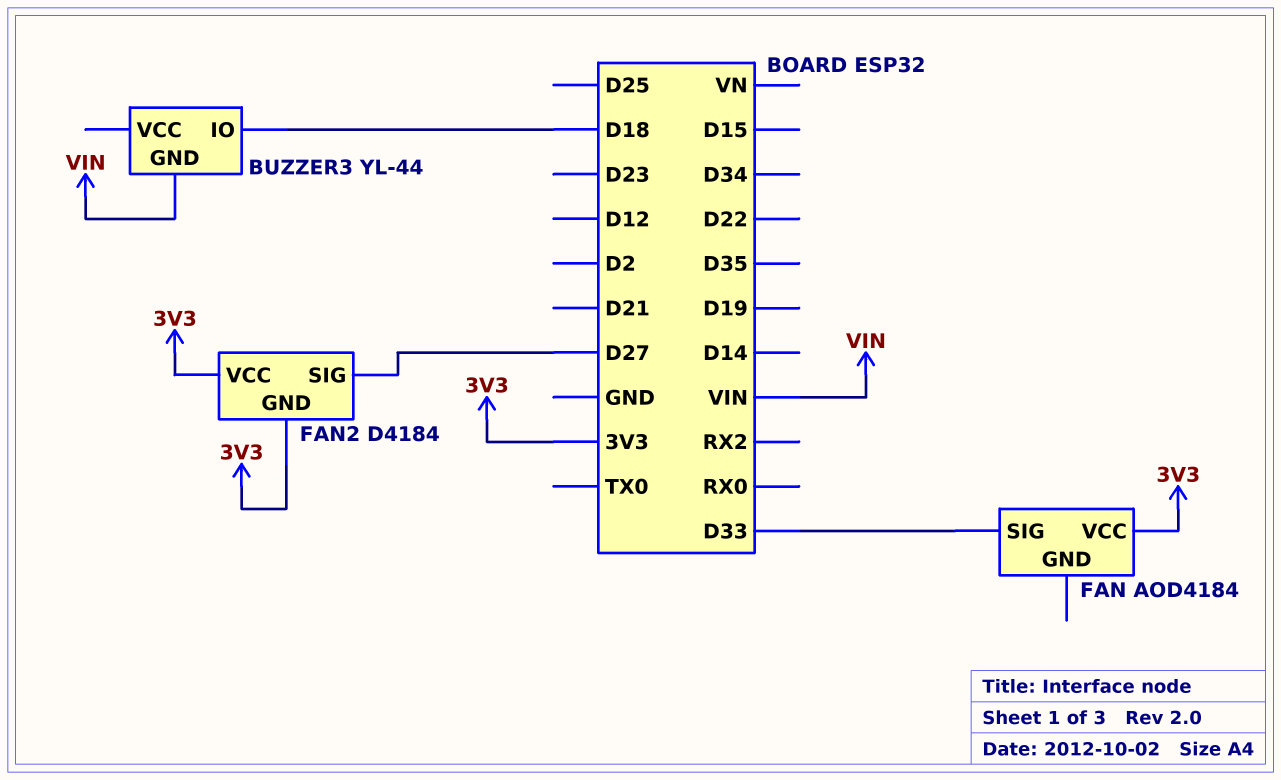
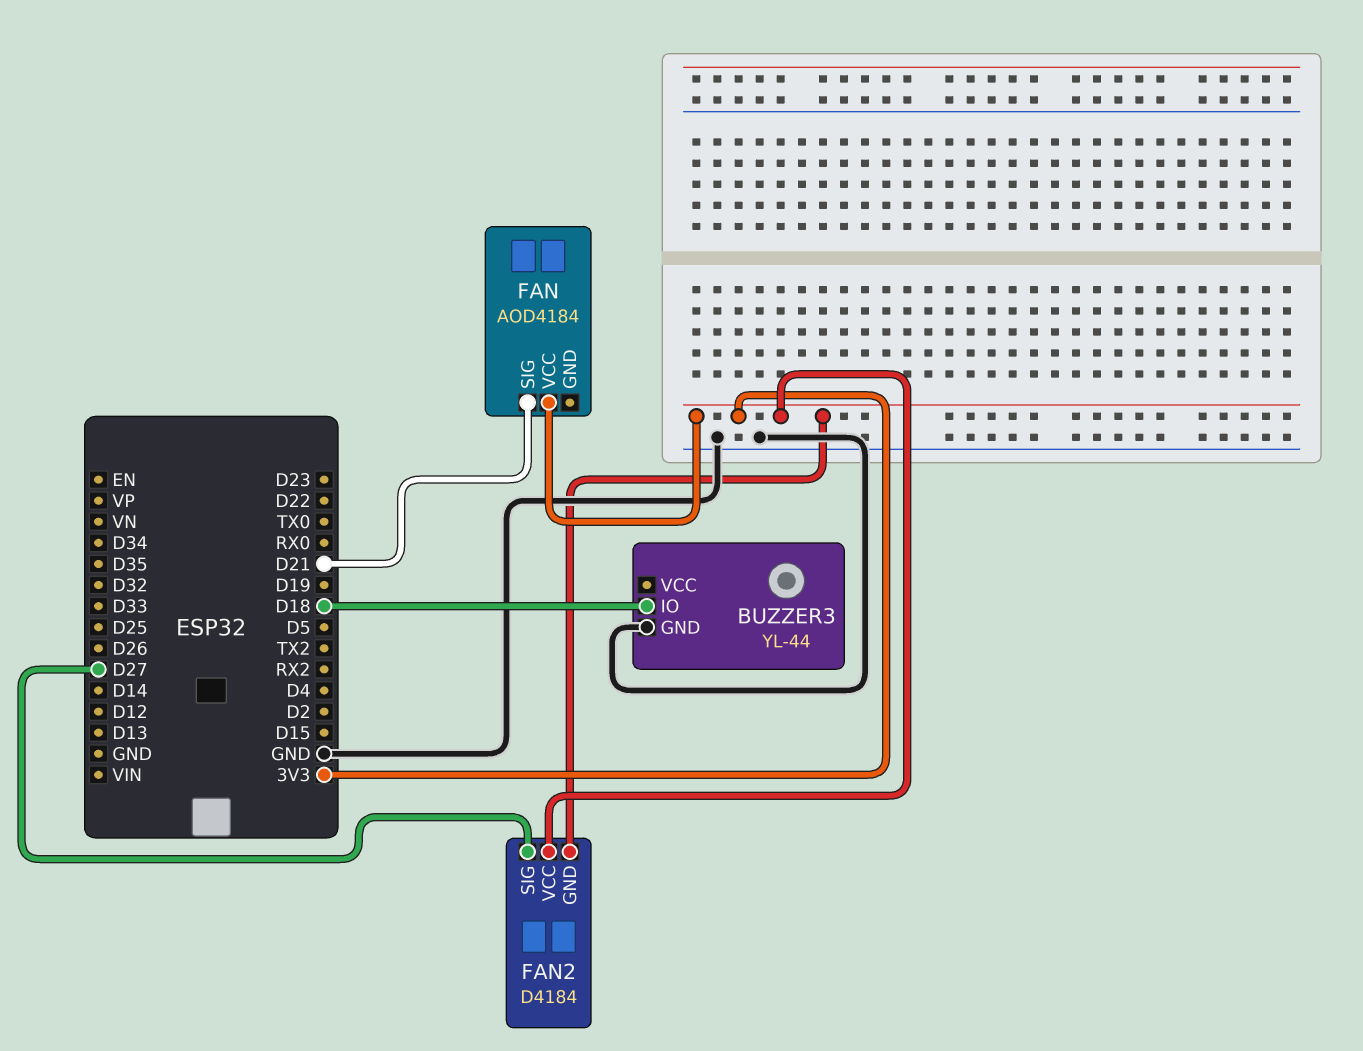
BUZZER3 pin GND: VIN -> GND
FAN pin SIG: D33 -> D21

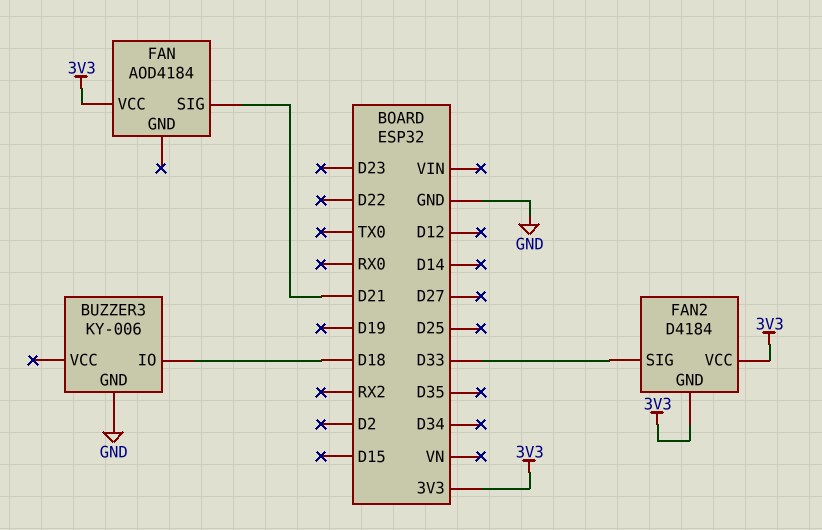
BUZZER3: YL-44 -> KY-006
FAN2 pin SIG: D27 -> D33

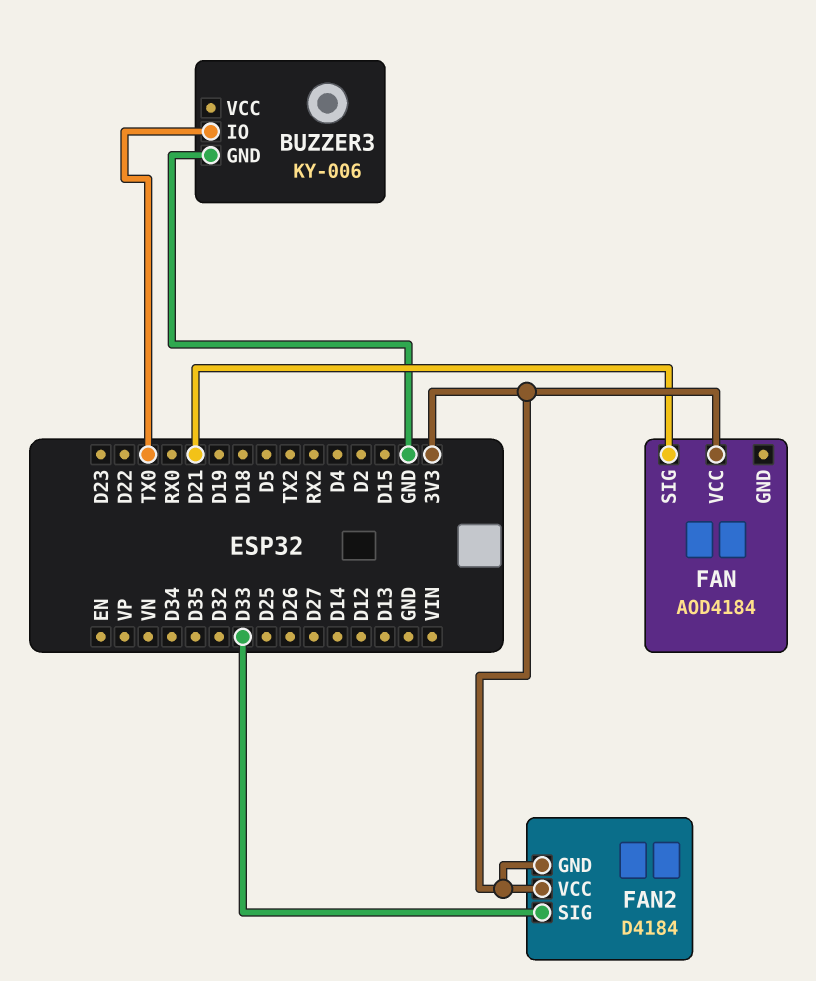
BUZZER3 pin IO: D18 -> TX0

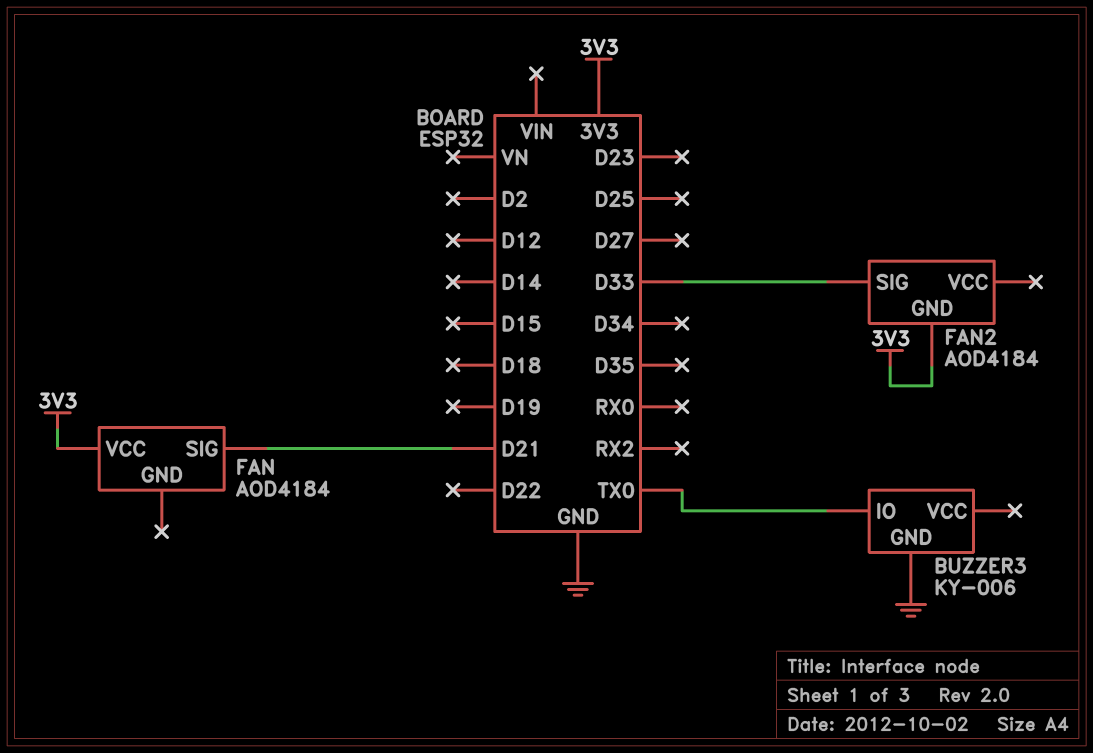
FAN2: D4184 -> AOD4184
FAN2 pin VCC: 3V3 -> none

